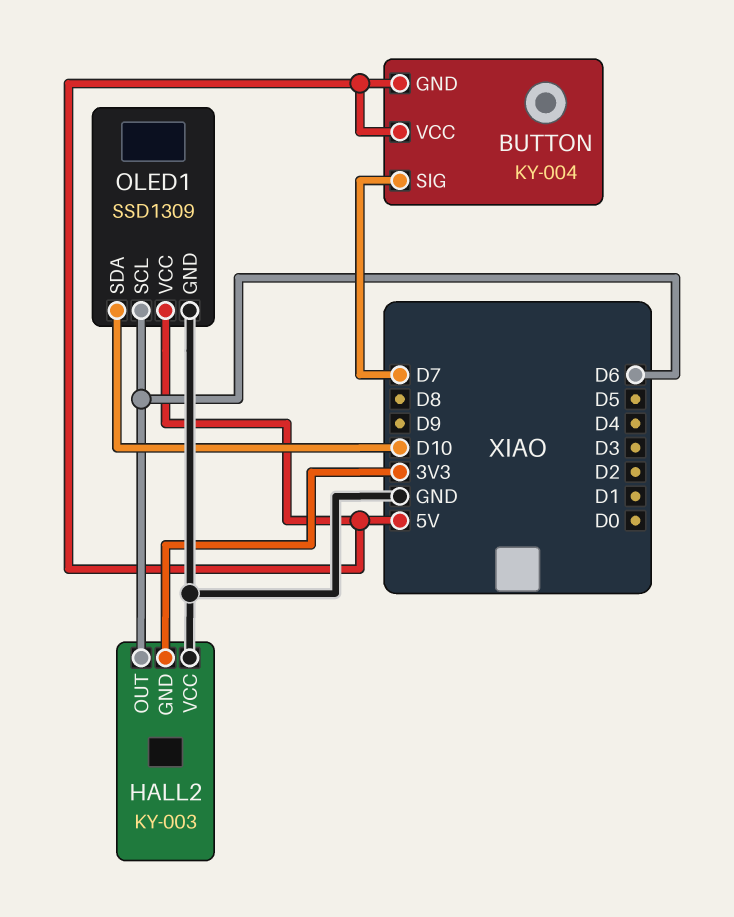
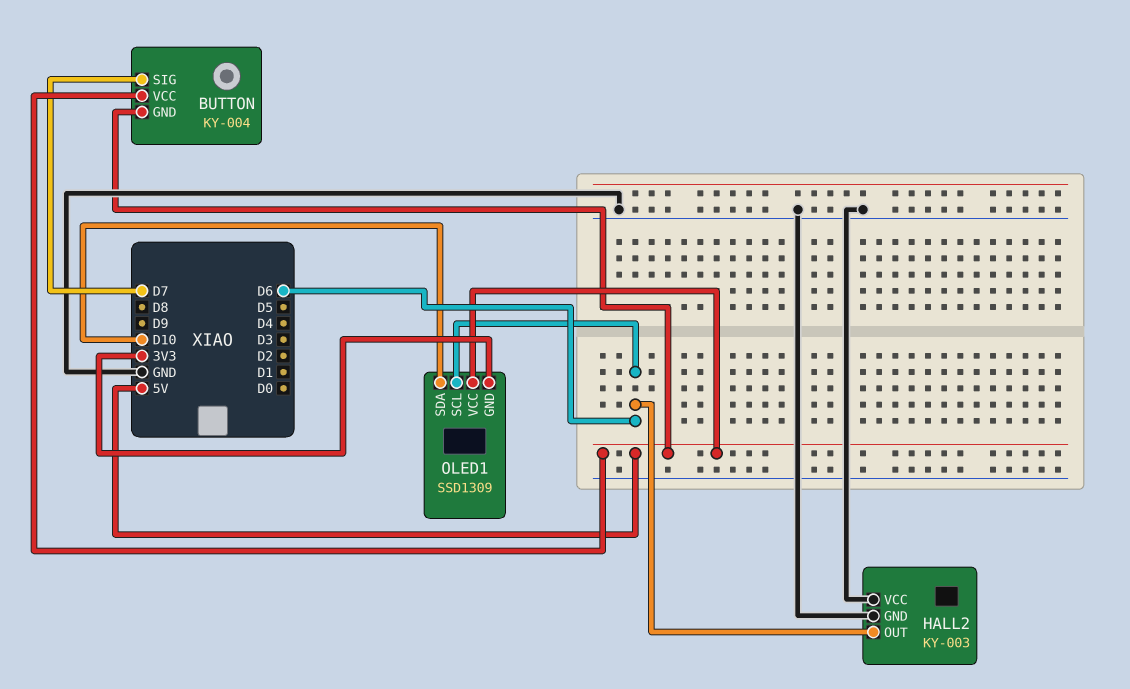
HALL2 pin GND: 3V3 -> GND
OLED1 pin GND: GND -> 3V3

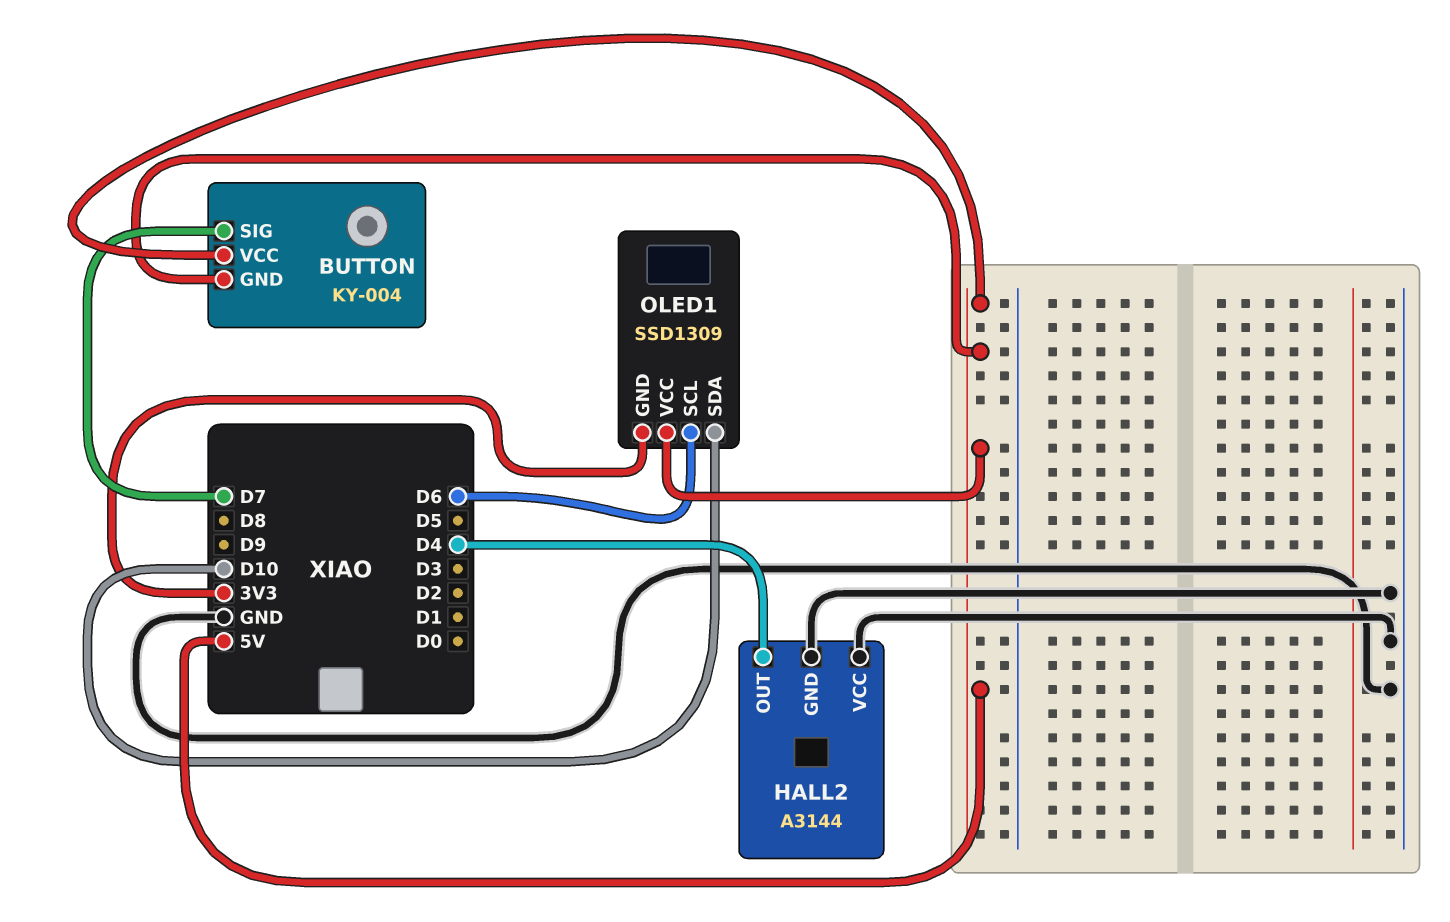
HALL2: KY-003 -> A3144
HALL2 pin OUT: D6 -> D4

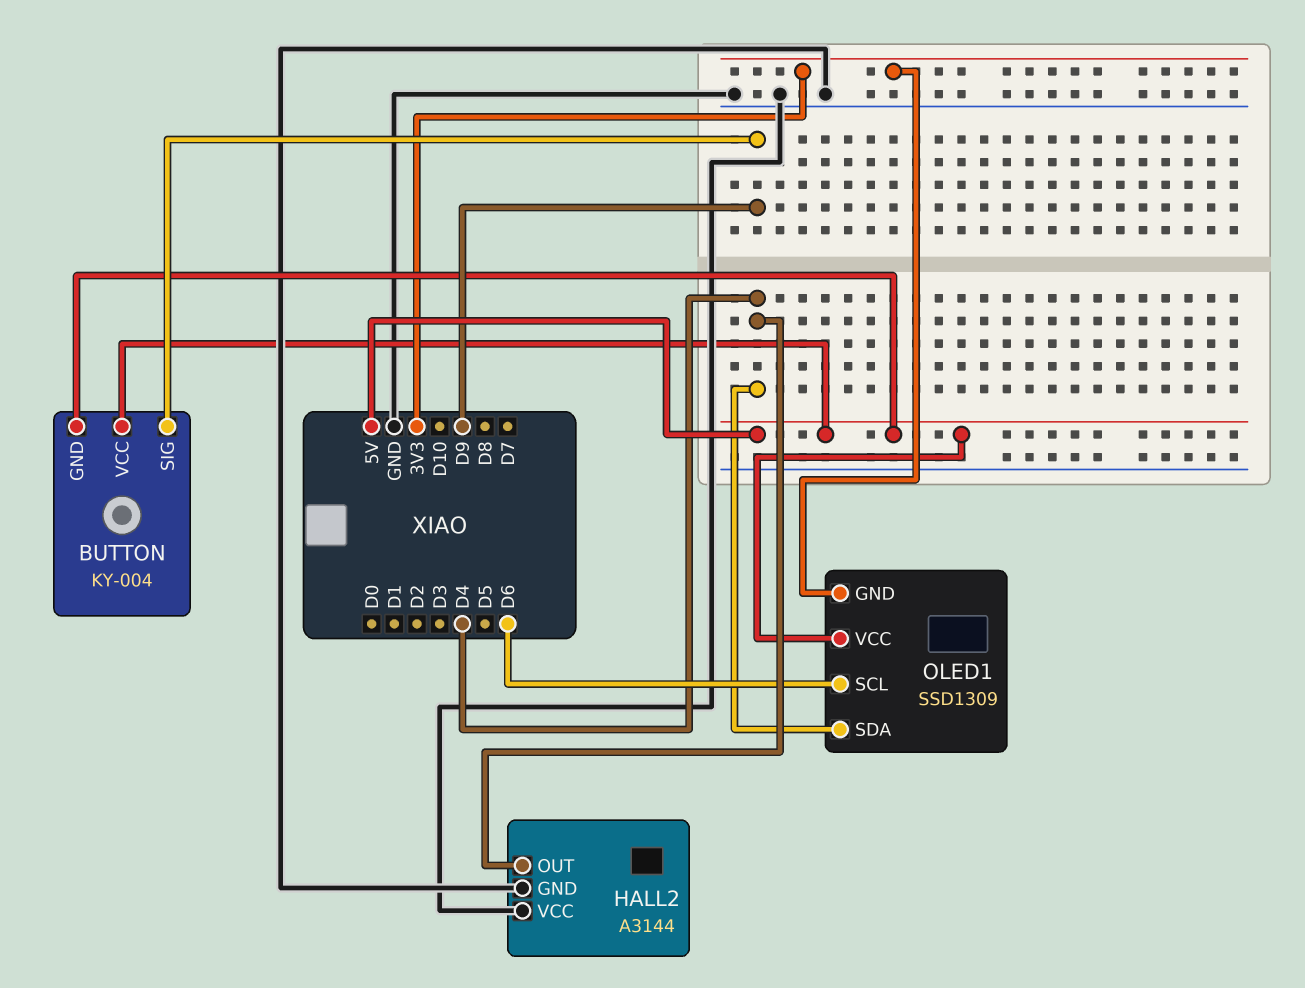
BUTTON pin SIG: D7 -> D9
OLED1 pin SDA: D10 -> D4

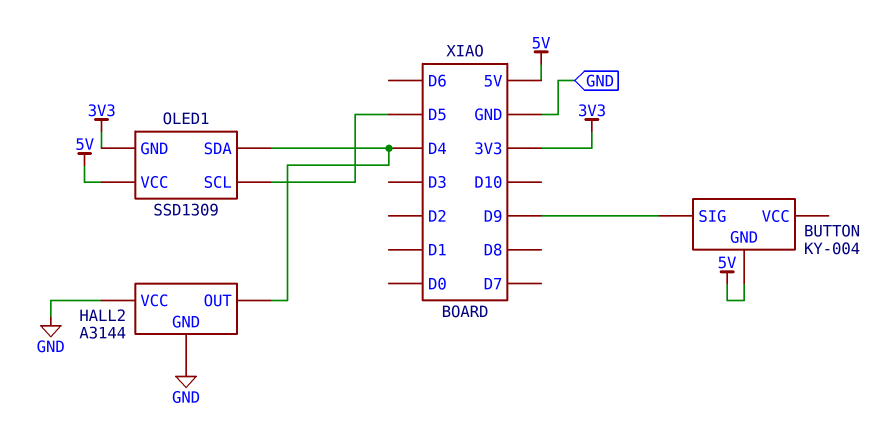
BUTTON pin VCC: 5V -> none
OLED1 pin SCL: D6 -> D5

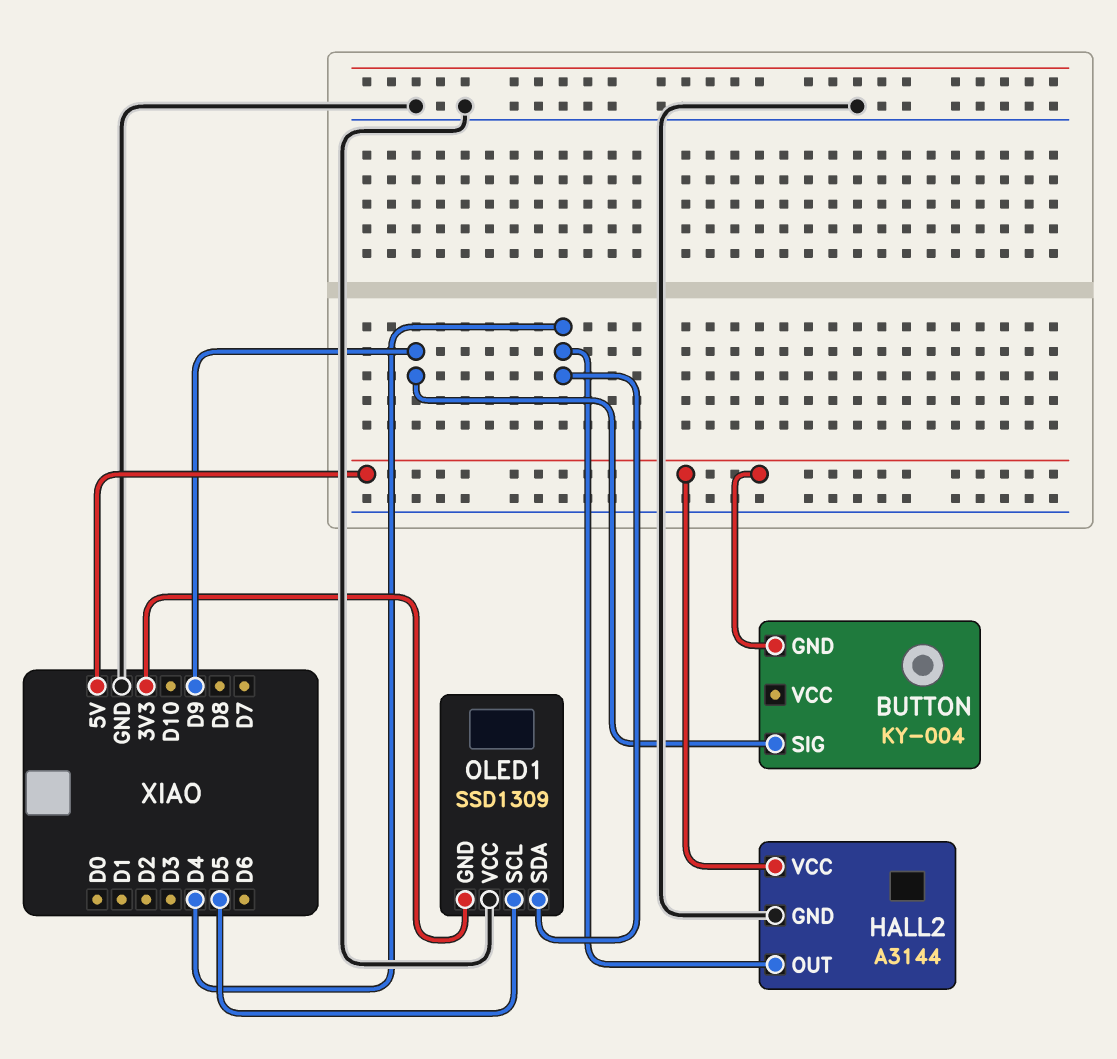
HALL2 pin VCC: GND -> 5V
OLED1 pin VCC: 5V -> GND

